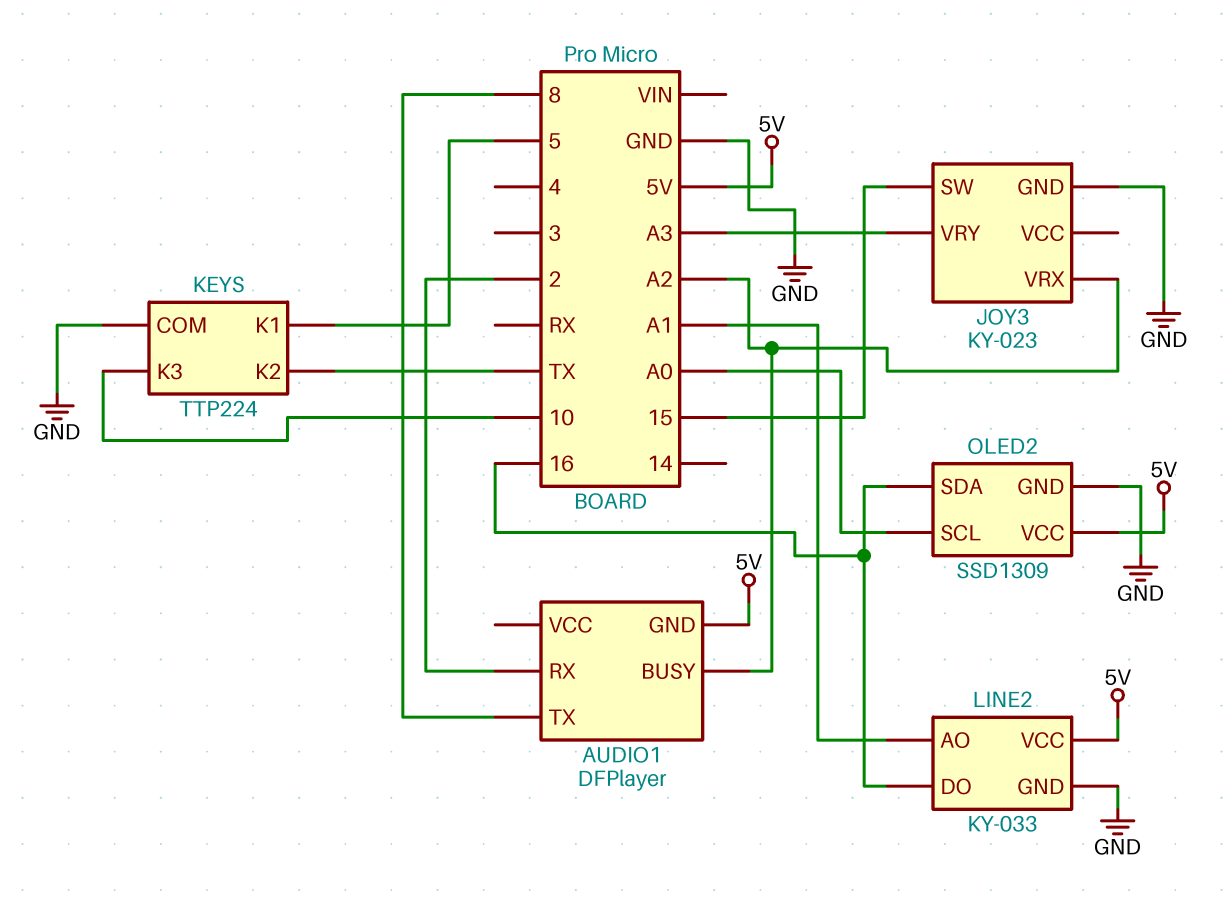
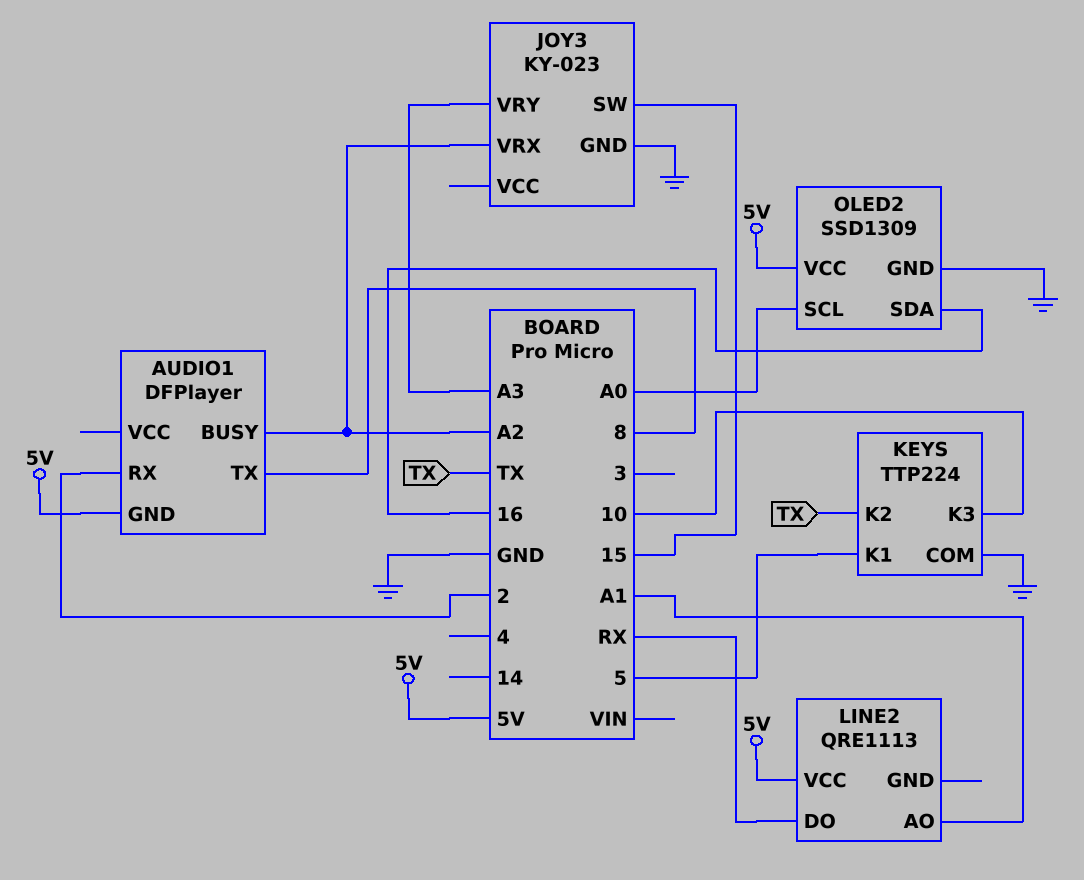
LINE2: KY-033 -> QRE1113
LINE2 pin DO: 16 -> RX
LINE2 pin GND: GND -> none

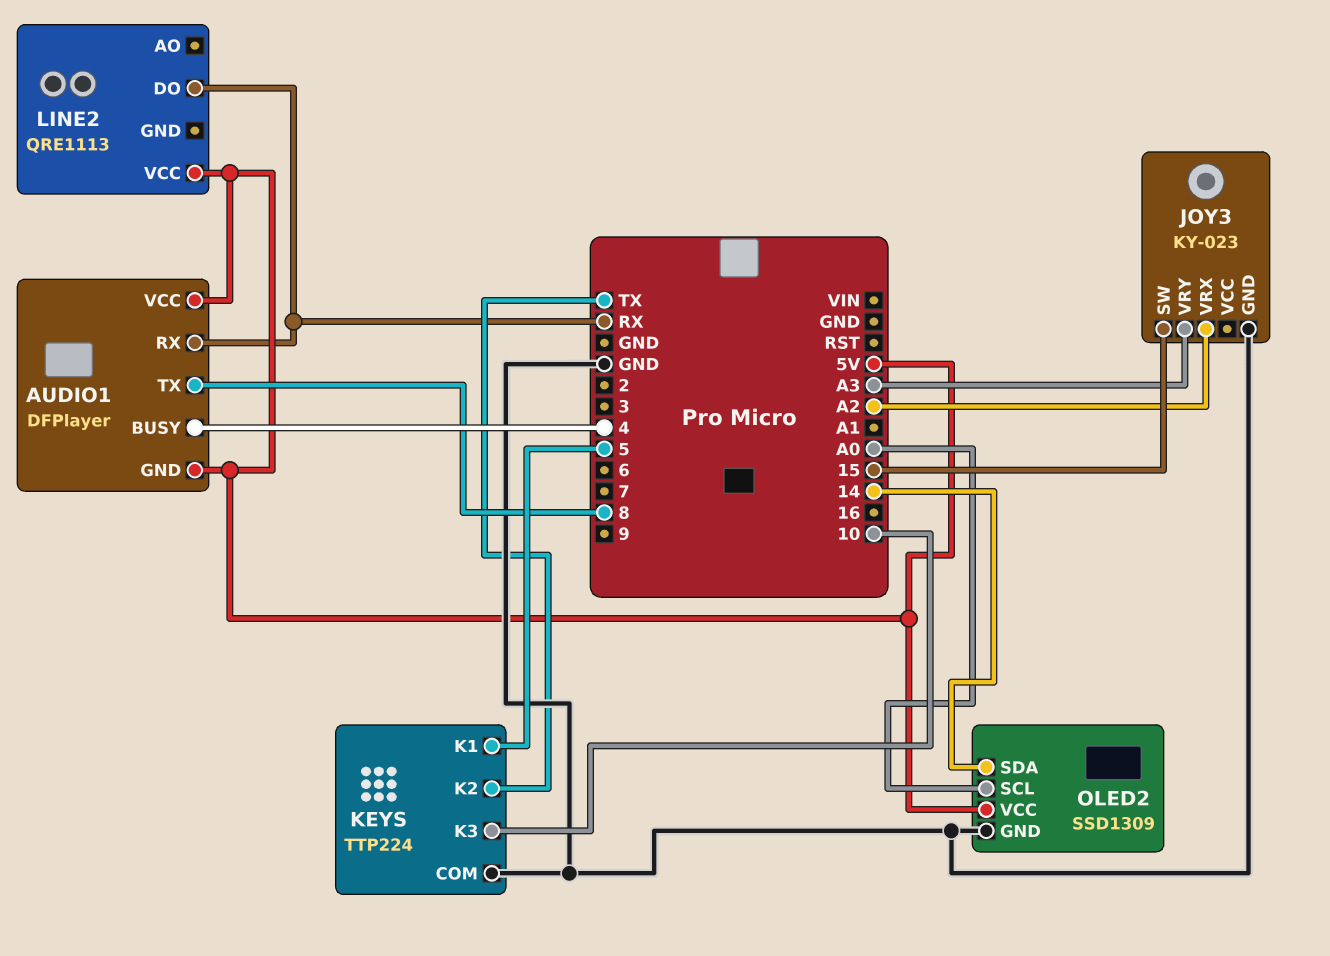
AUDIO1 pin BUSY: A2 -> 4
AUDIO1 pin RX: 2 -> RX
AUDIO1 pin VCC: none -> 5V
LINE2 pin AO: A1 -> none
OLED2 pin SDA: 16 -> 14

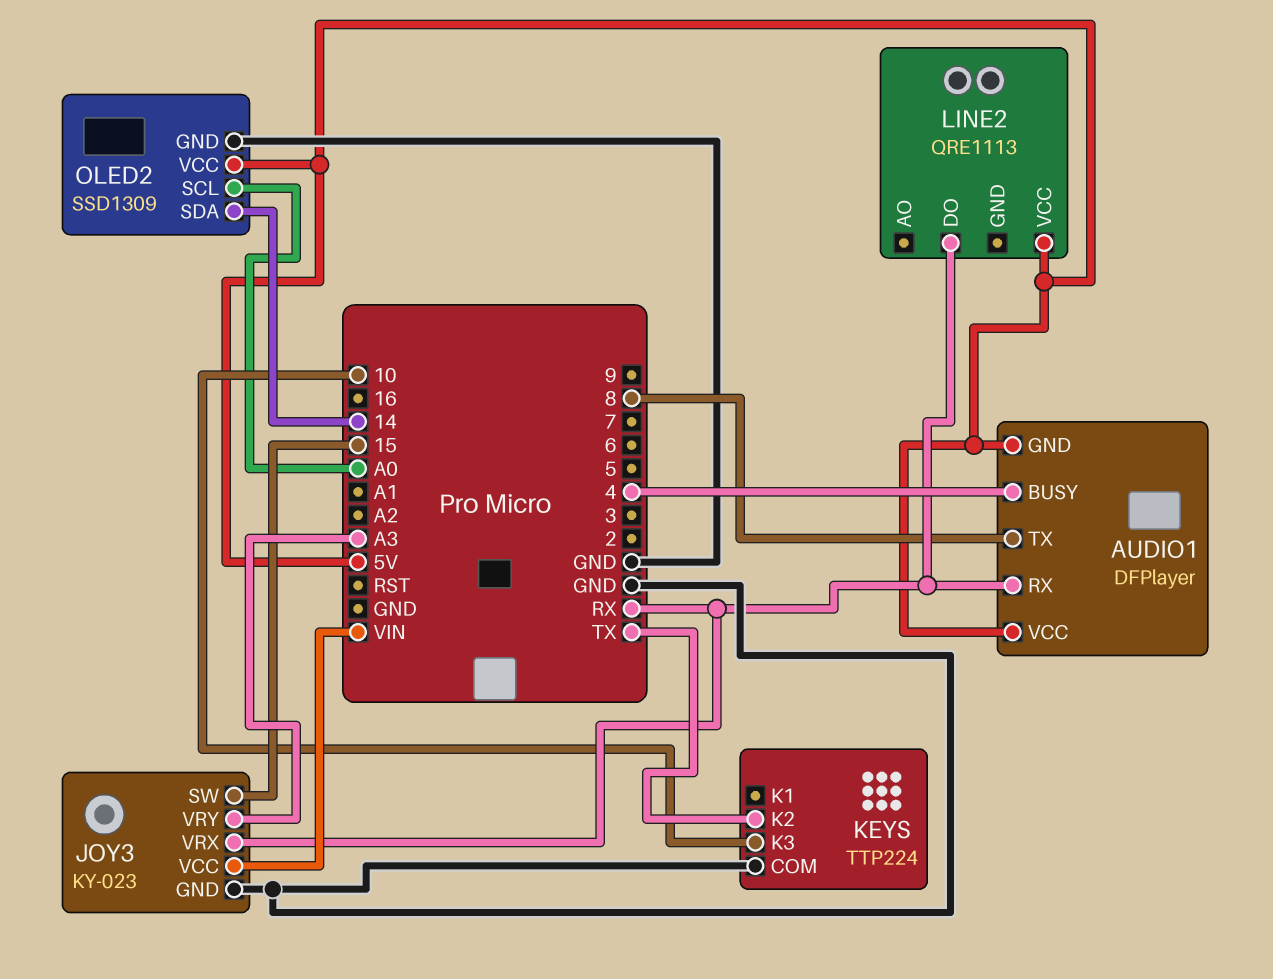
JOY3 pin VCC: none -> VIN
JOY3 pin VRX: A2 -> RX
KEYS pin K1: 5 -> none

